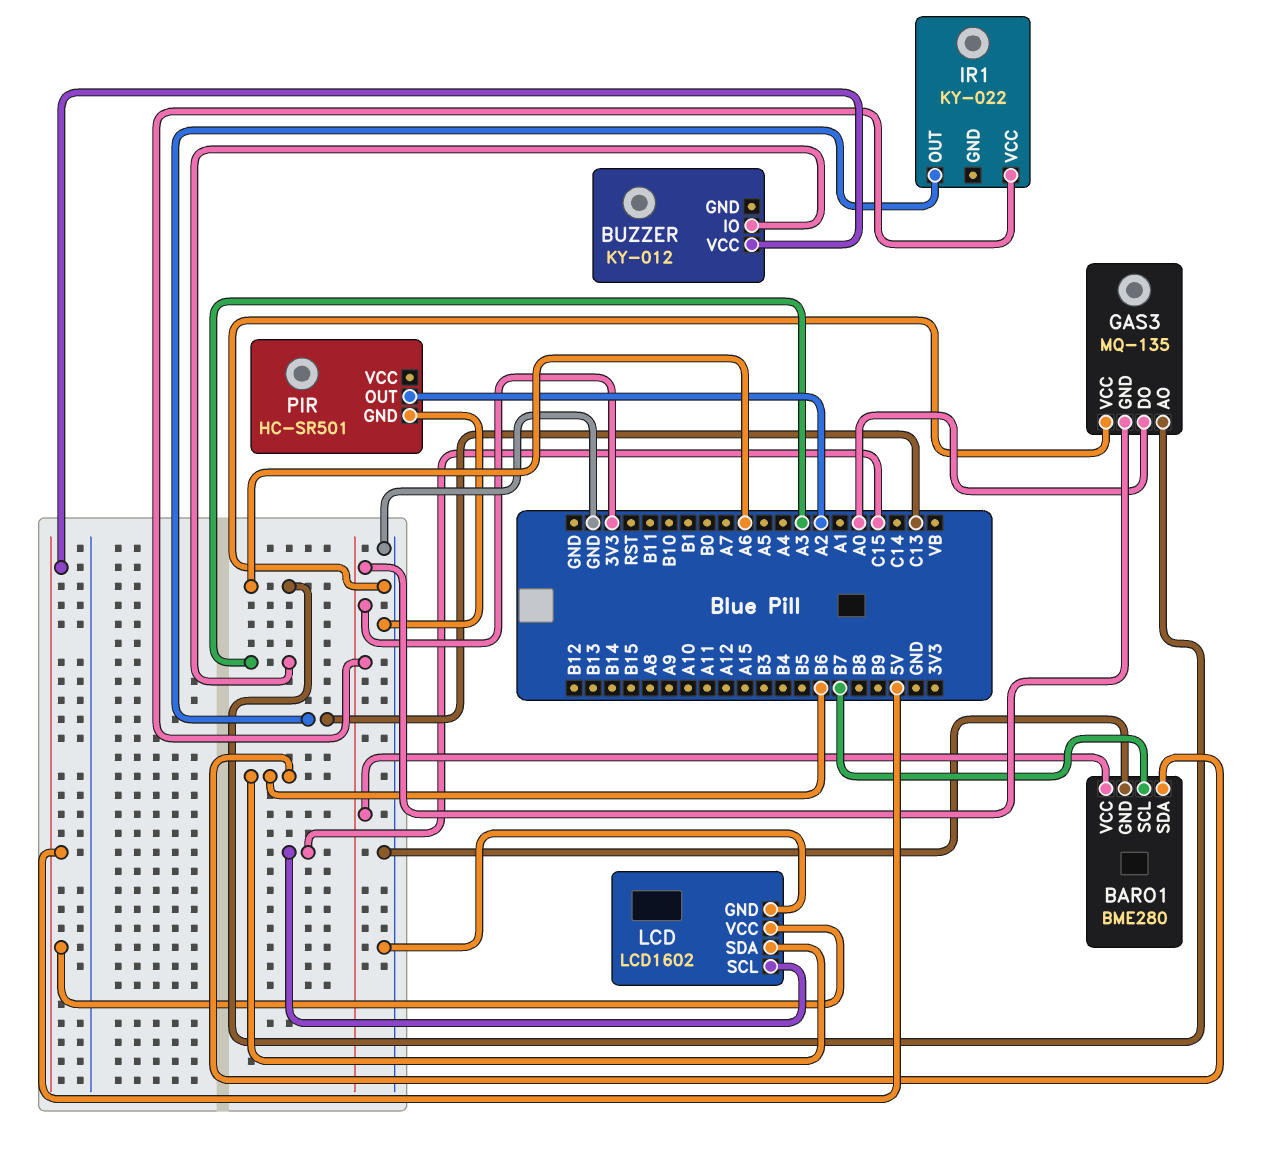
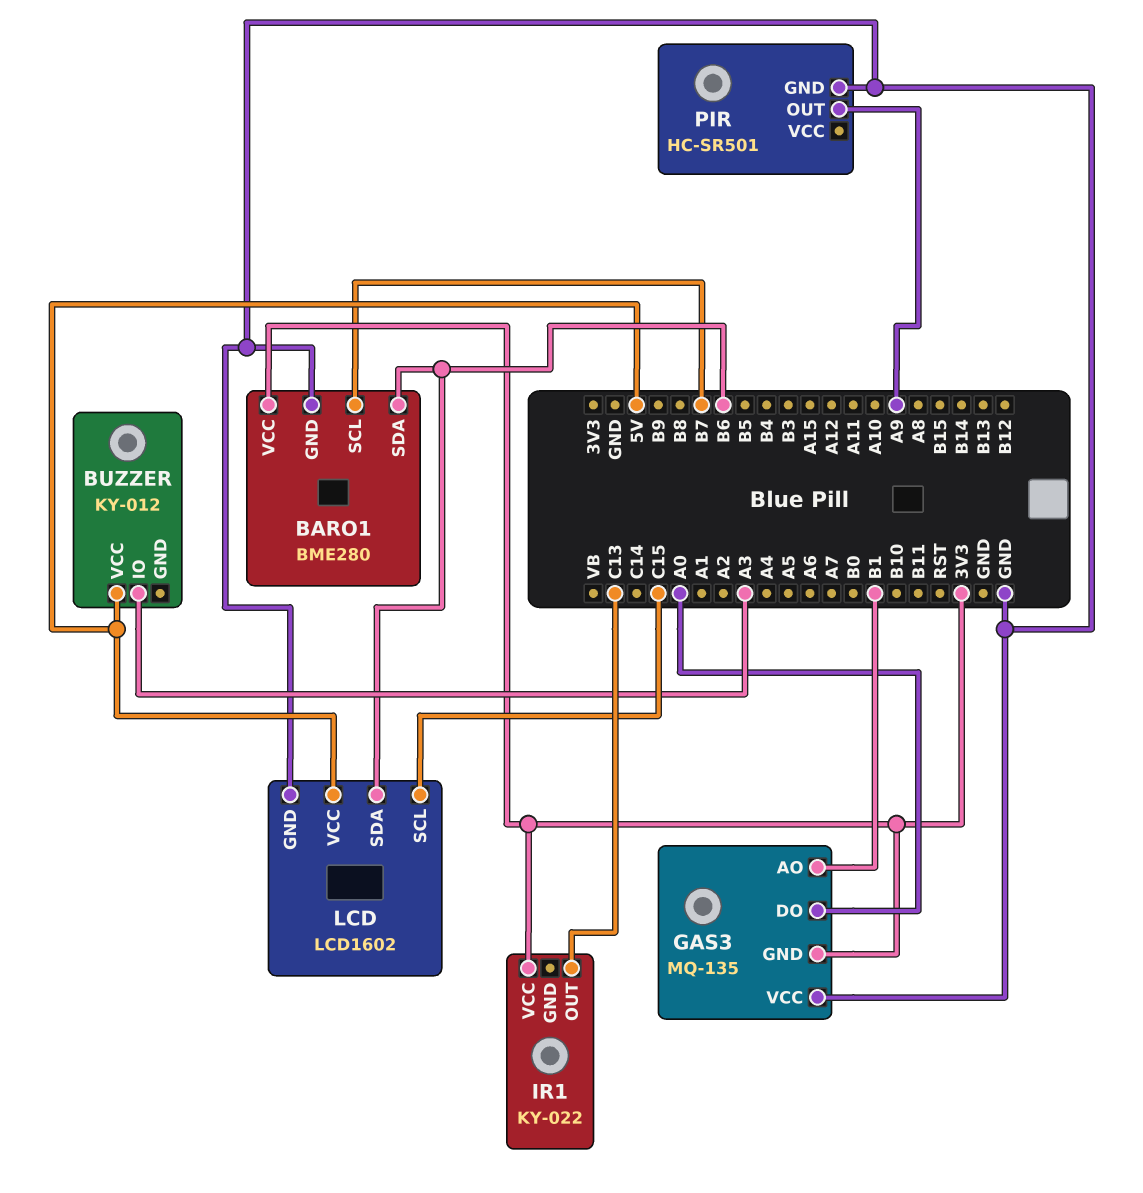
GAS3 pin AO: A6 -> B1
PIR pin OUT: A2 -> A9

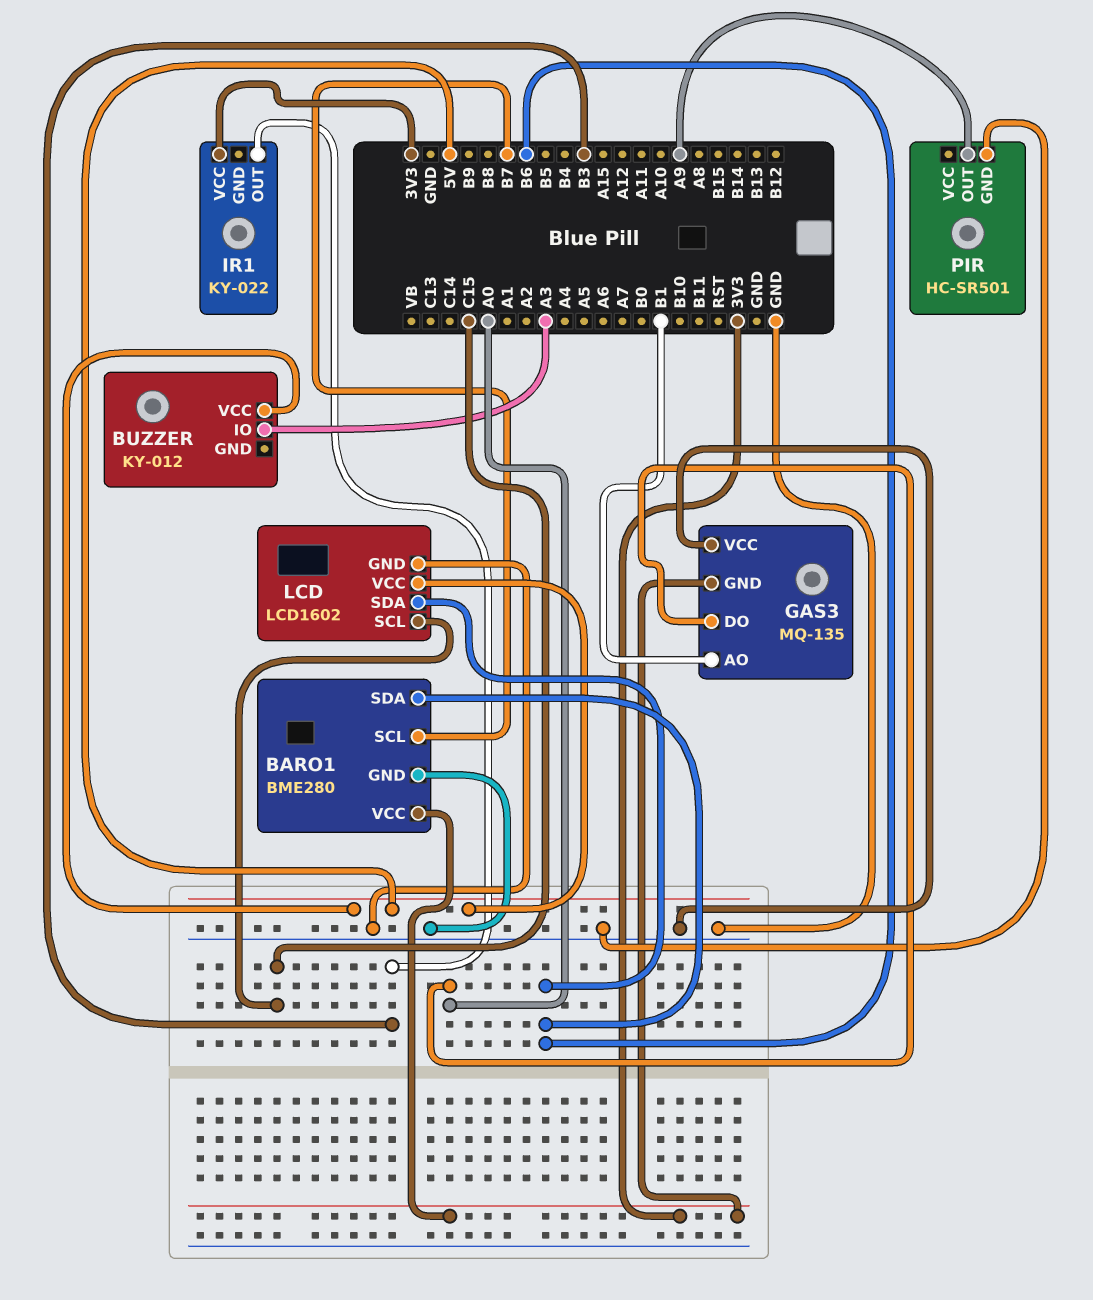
IR1 pin OUT: C13 -> B3

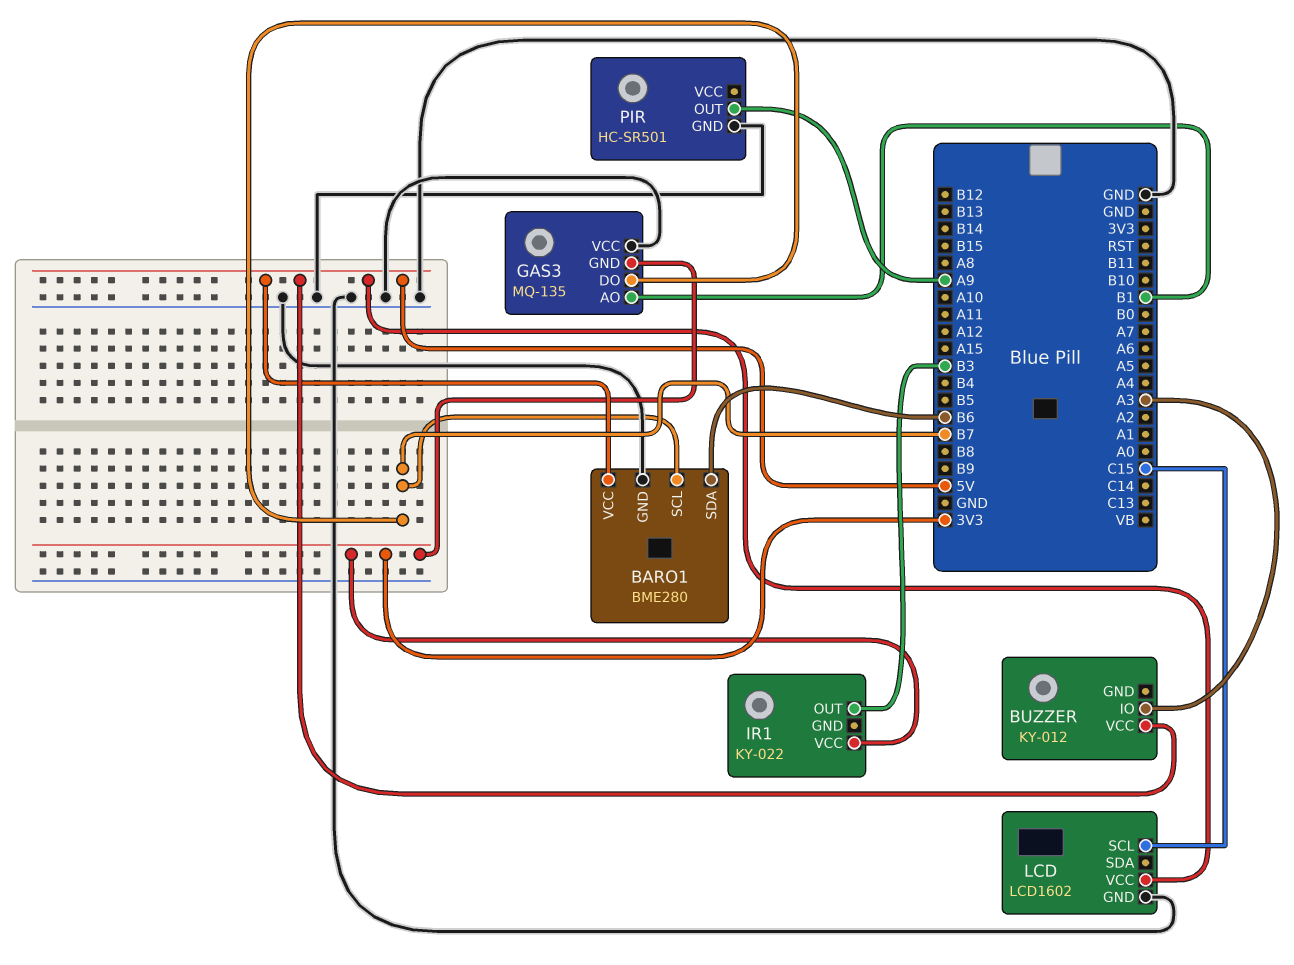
BARO1 pin VCC: 3V3 -> 5V
GAS3 pin DO: A0 -> B7
LCD pin SDA: B6 -> none

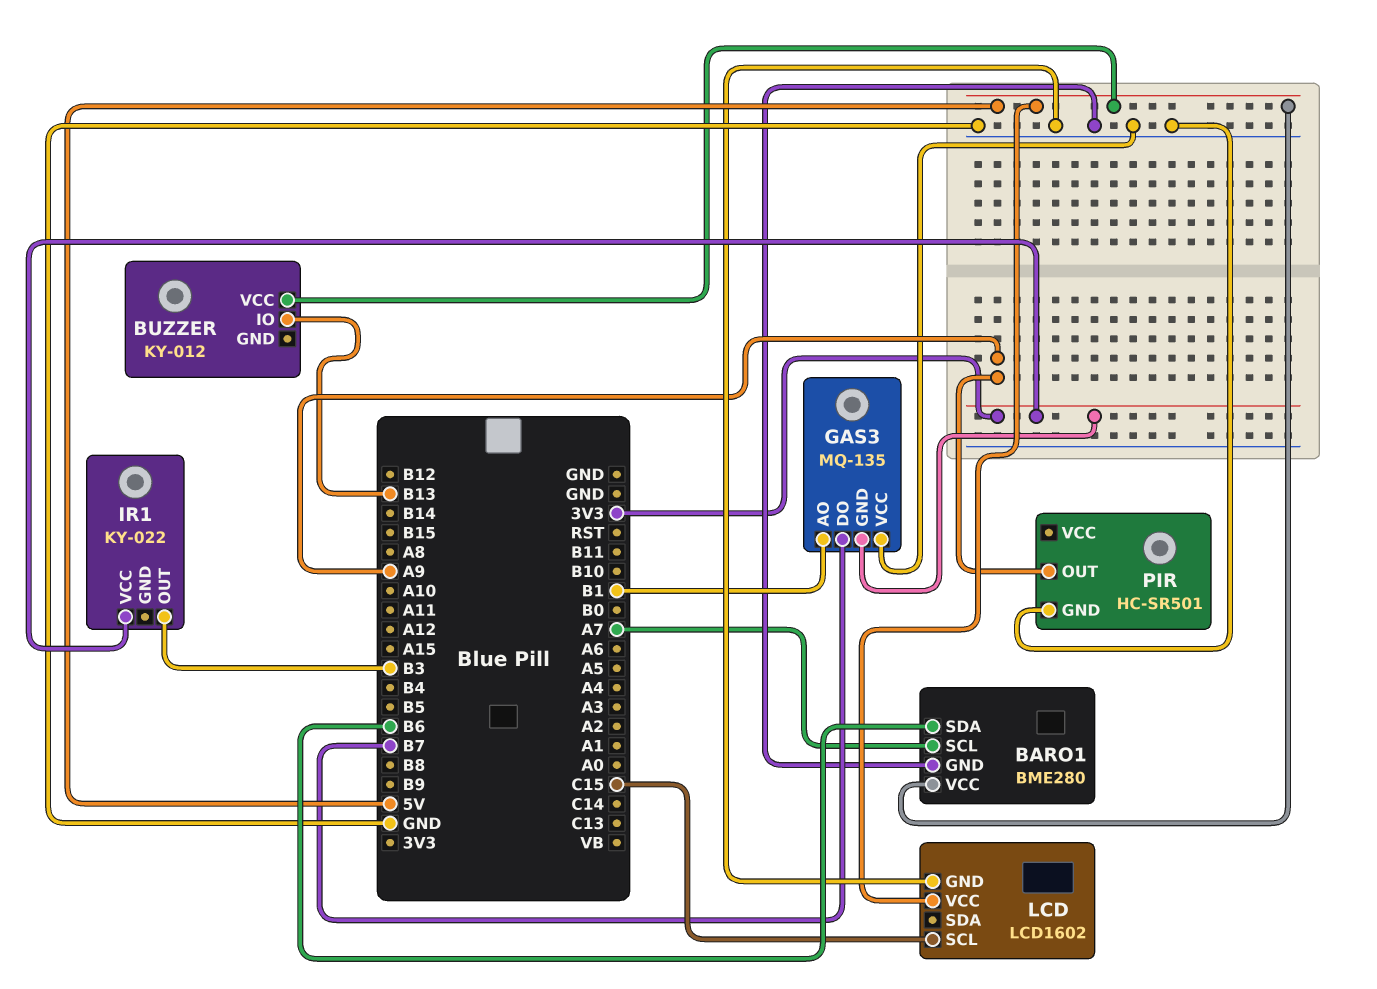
BARO1 pin SCL: B7 -> A7
BUZZER pin IO: A3 -> B13

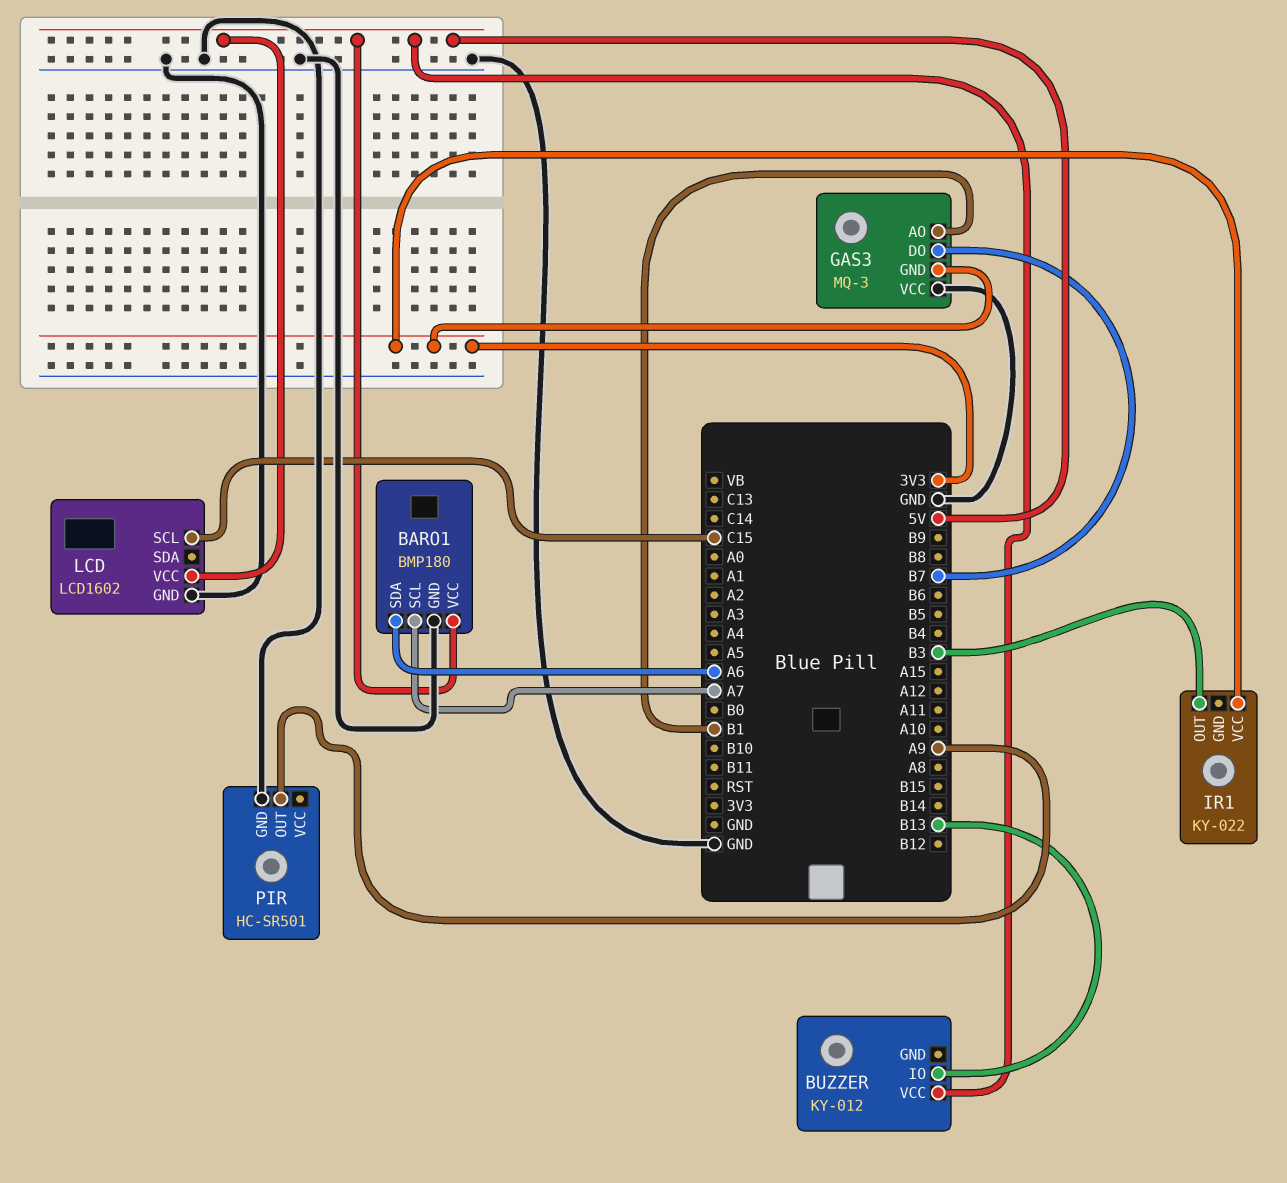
BARO1: BME280 -> BMP180
BARO1 pin SDA: B6 -> A6
GAS3: MQ-135 -> MQ-3

